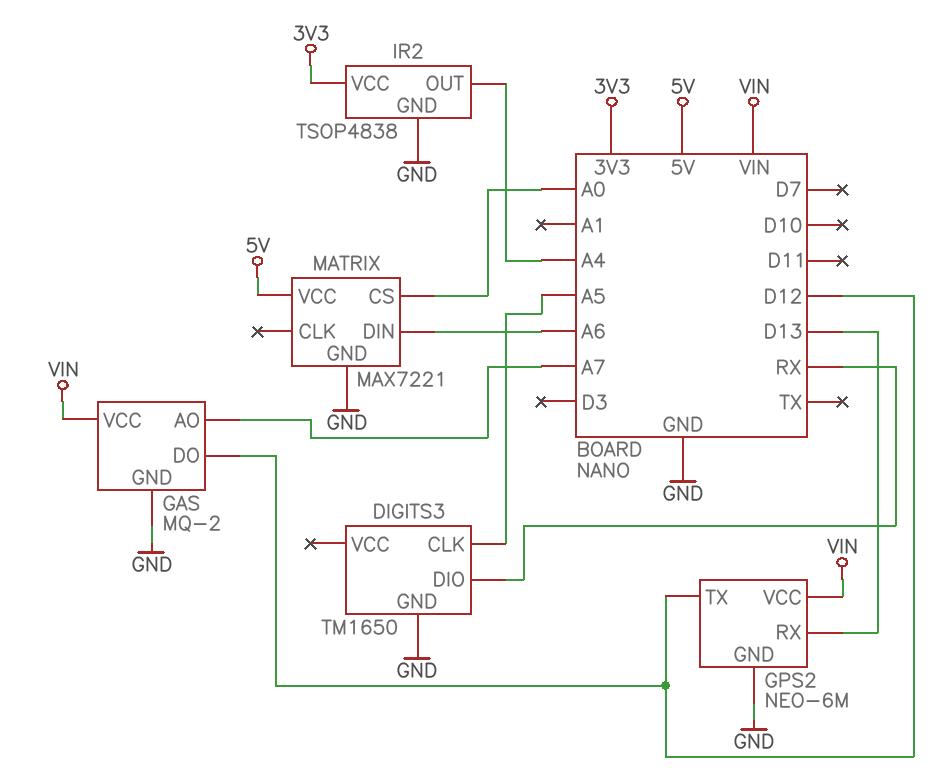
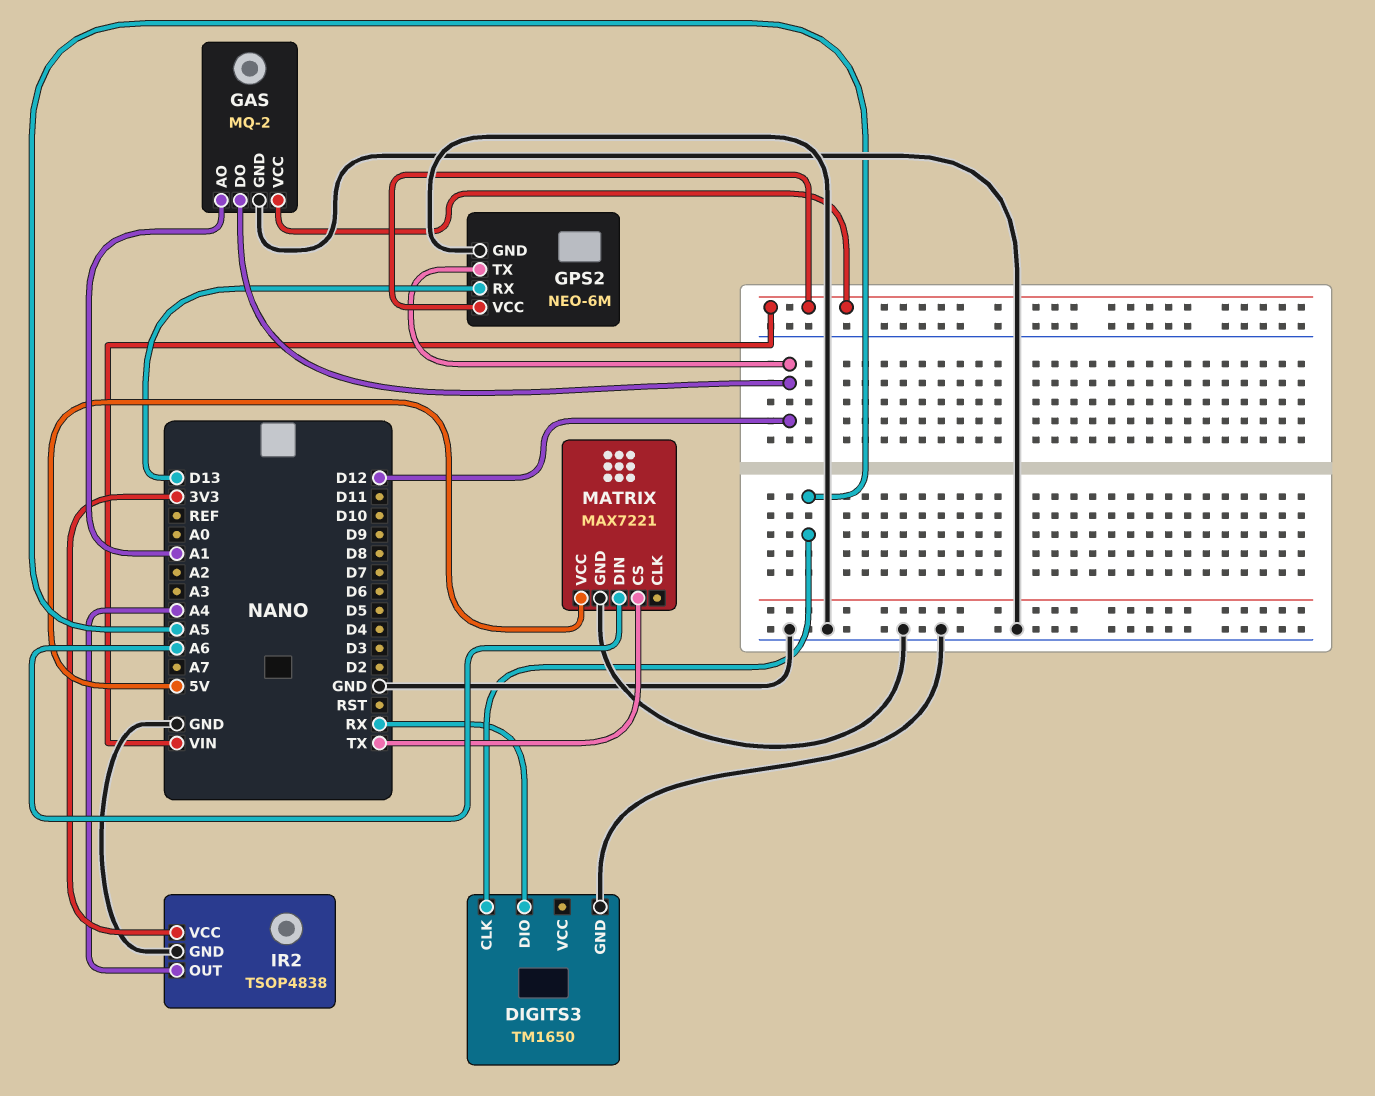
GAS pin AO: A7 -> A1
MATRIX pin CS: A0 -> TX

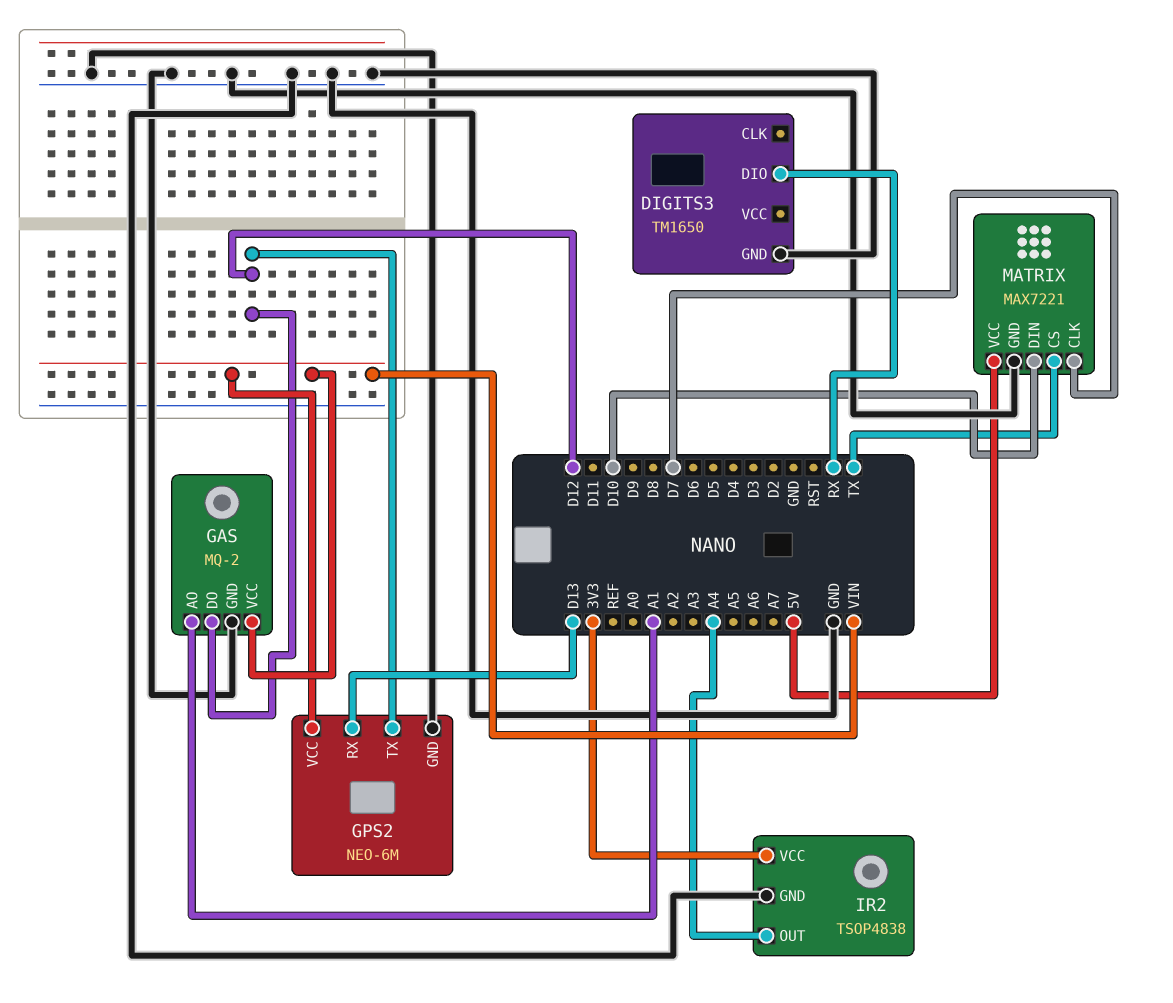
DIGITS3 pin CLK: A5 -> none
MATRIX pin CLK: none -> D7
MATRIX pin DIN: A6 -> D10

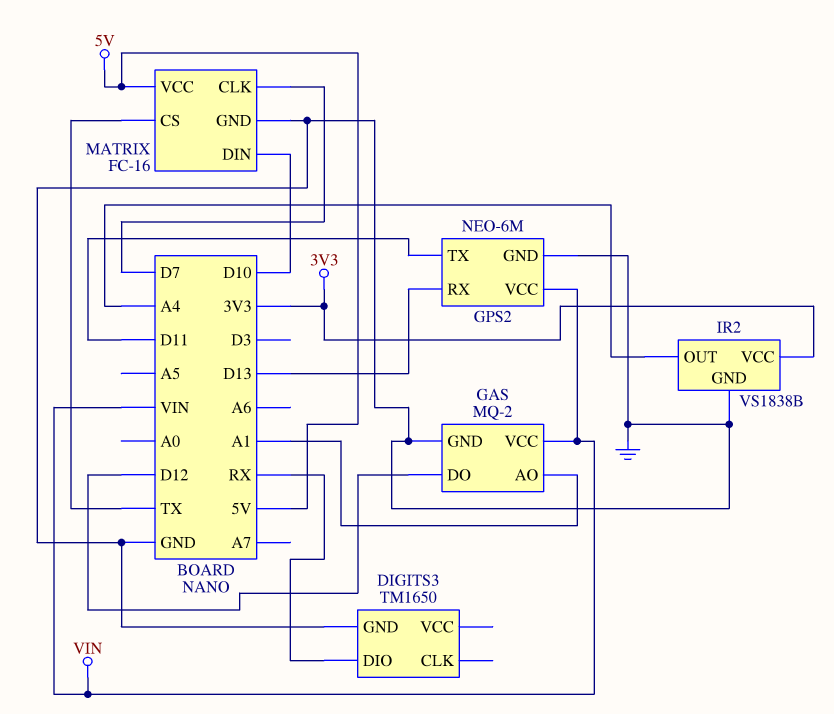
GPS2 pin TX: D12 -> D11
IR2: TSOP4838 -> VS1838B
MATRIX: MAX7221 -> FC-16

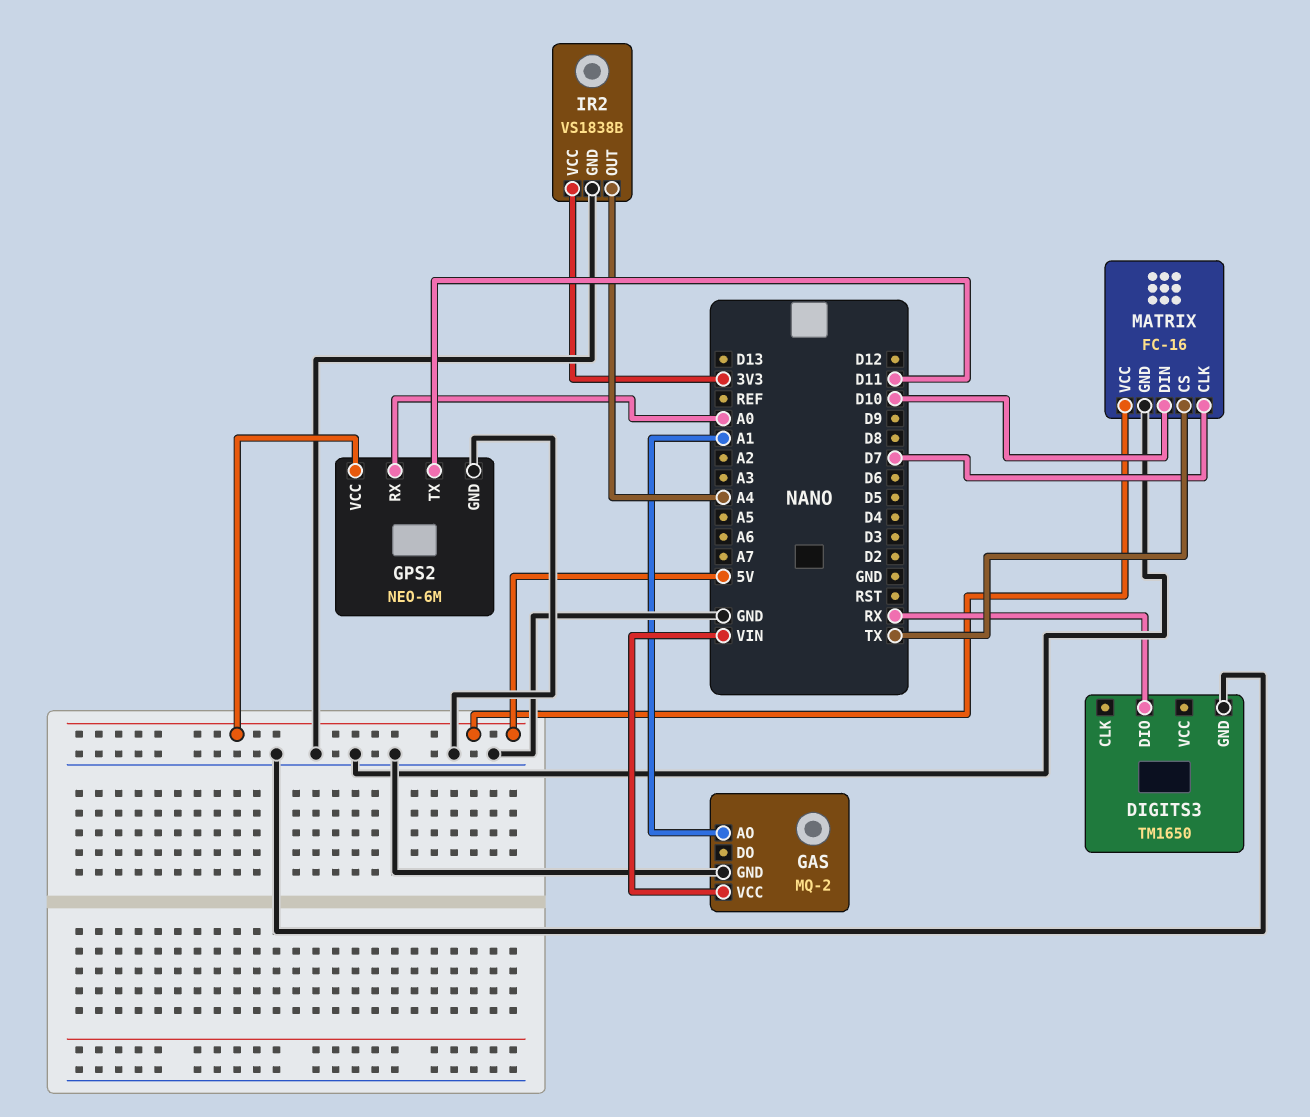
GAS pin DO: D12 -> none
GPS2 pin RX: D13 -> A0
GPS2 pin VCC: VIN -> 5V

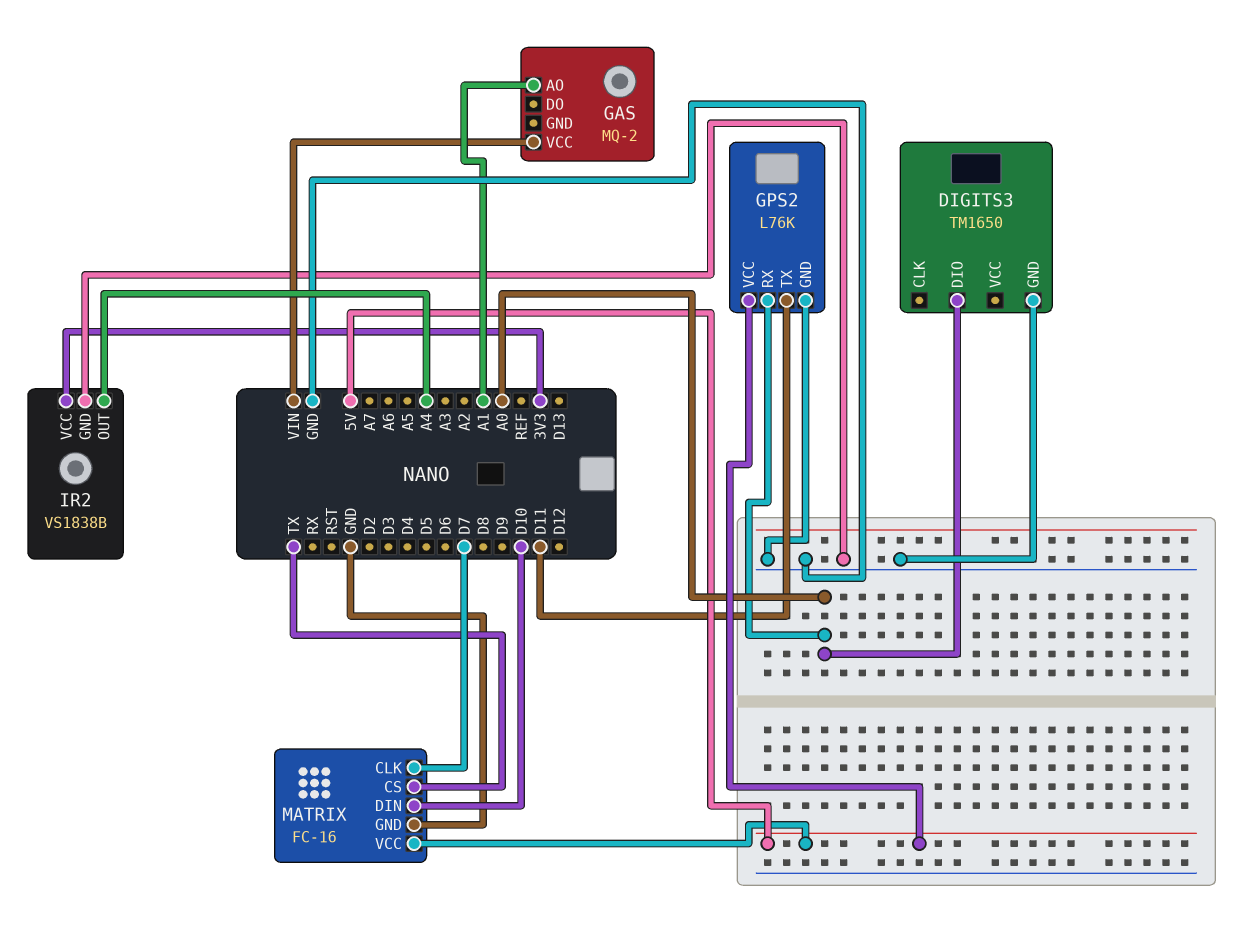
DIGITS3 pin DIO: RX -> A0
GAS pin GND: GND -> none
GPS2: NEO-6M -> L76K

